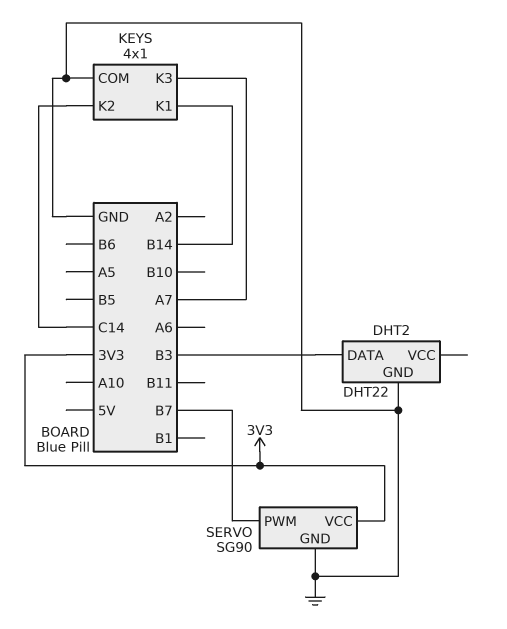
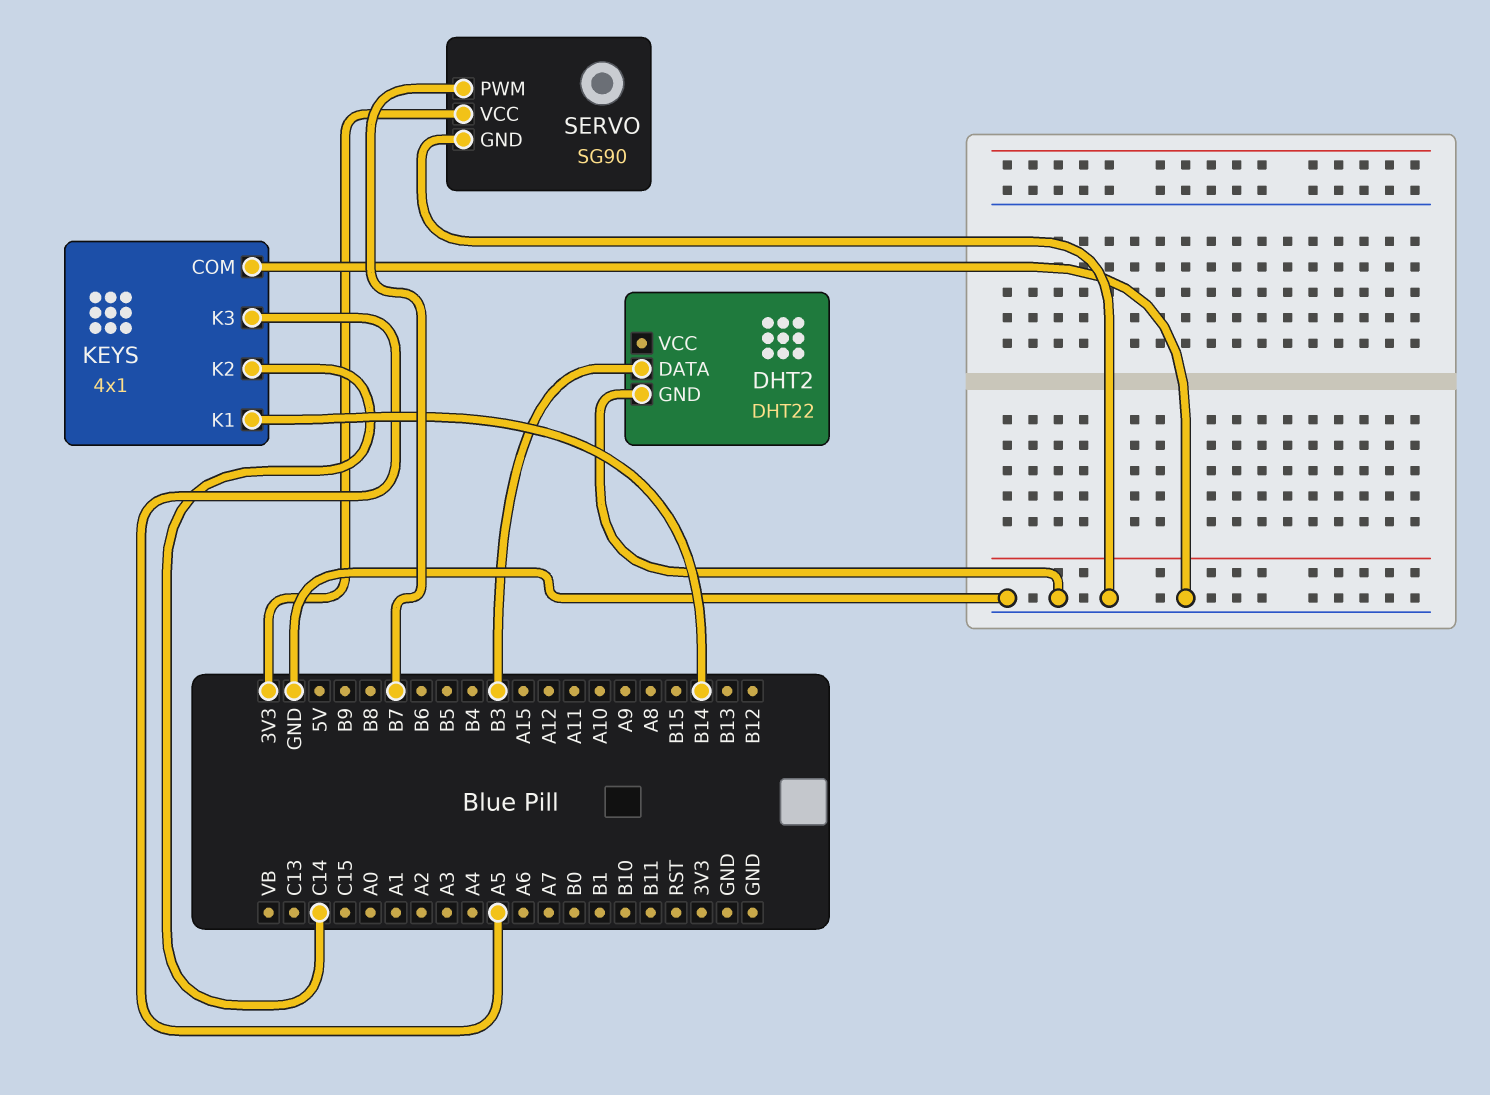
KEYS pin K3: A7 -> A5

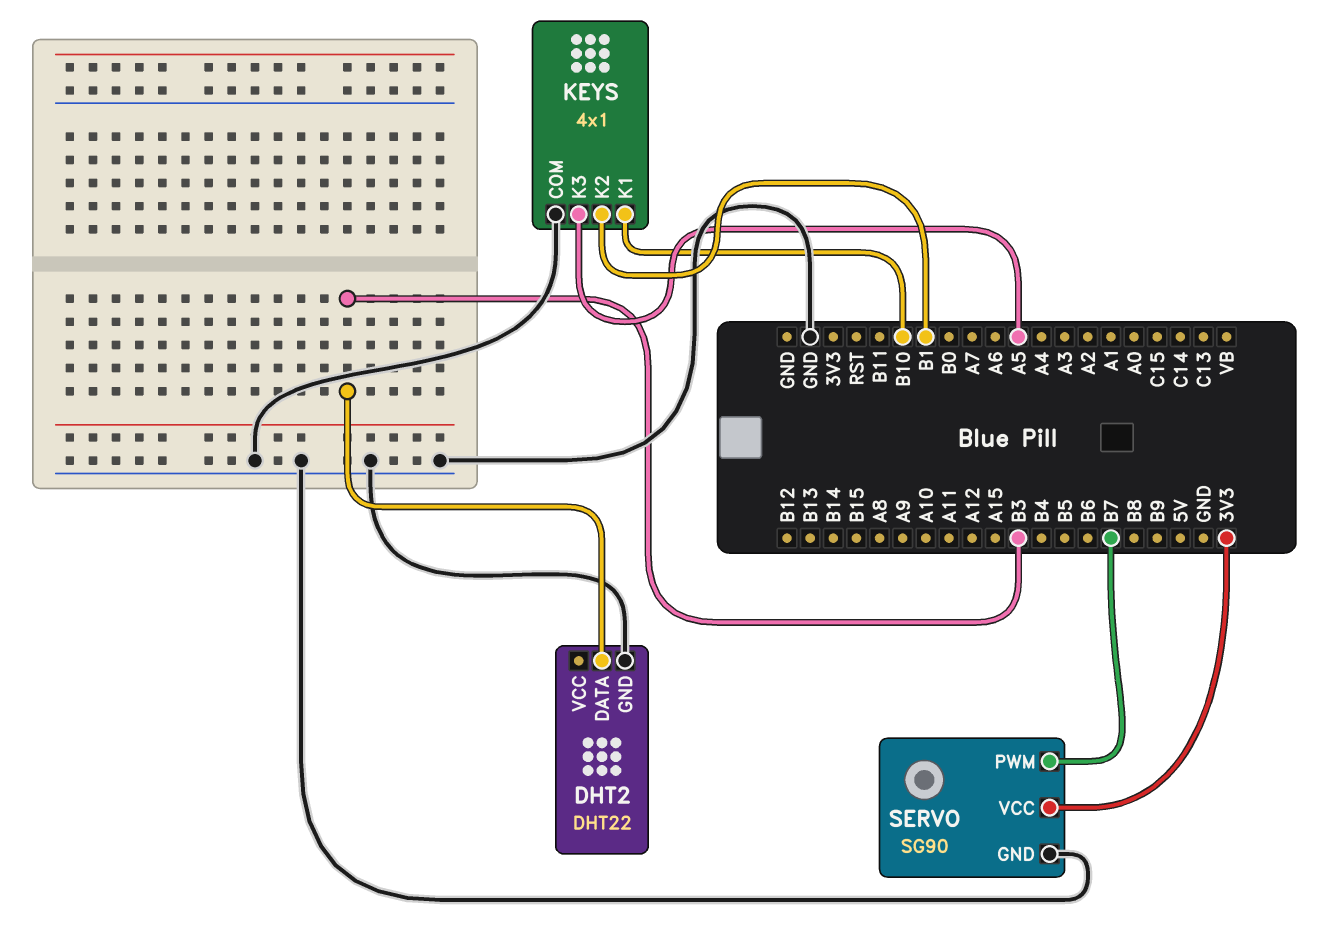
KEYS pin K1: B14 -> B10
KEYS pin K2: C14 -> B1

